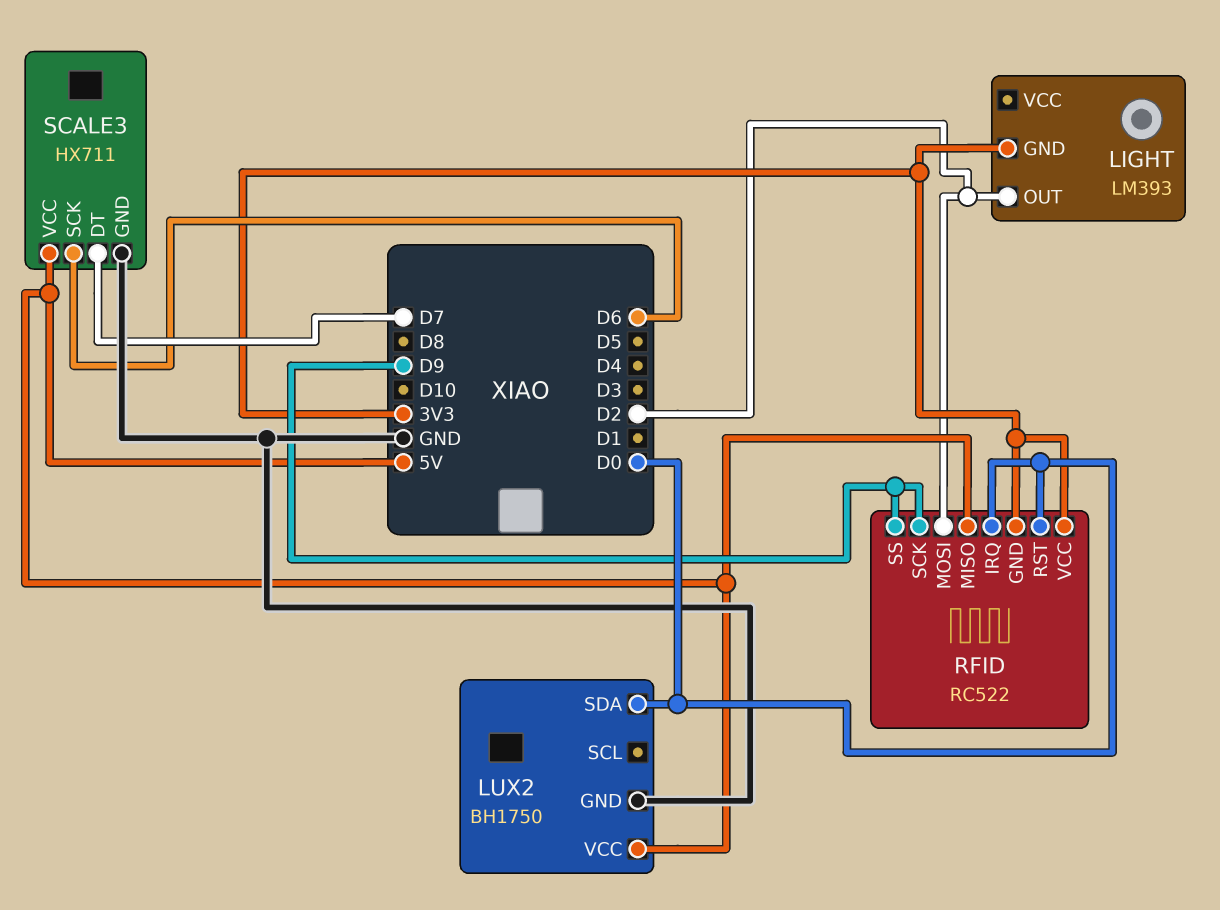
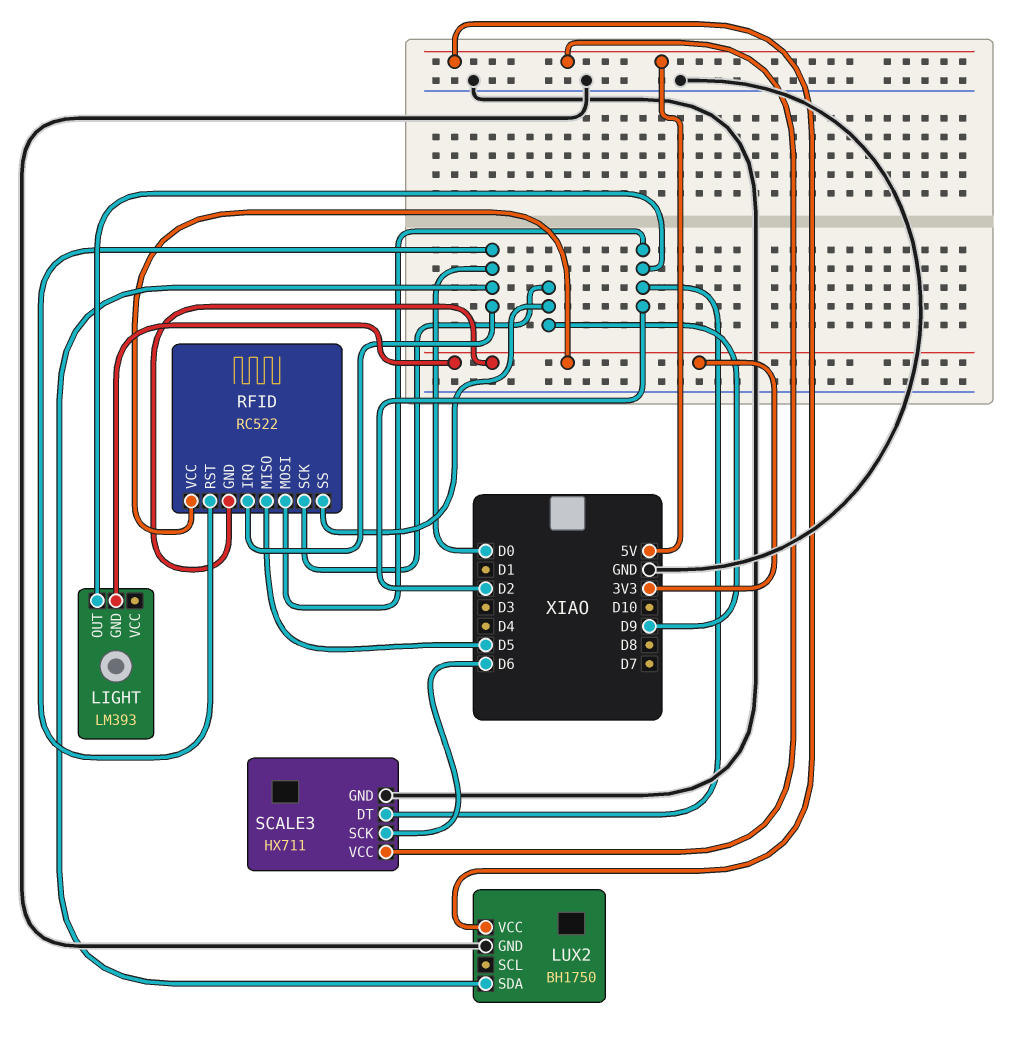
RFID pin MISO: 5V -> D5
SCALE3 pin DT: D7 -> D2

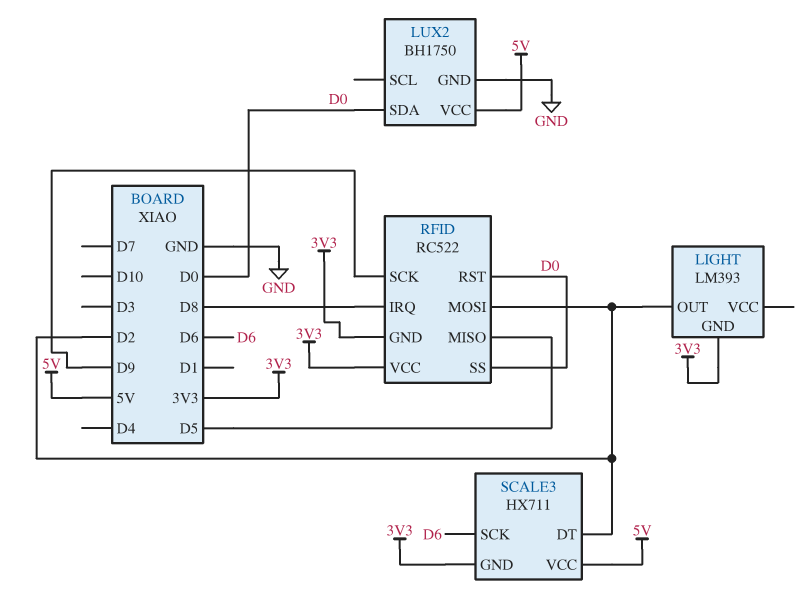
RFID pin IRQ: D0 -> D8
RFID pin SS: D9 -> D0
SCALE3 pin GND: GND -> 3V3

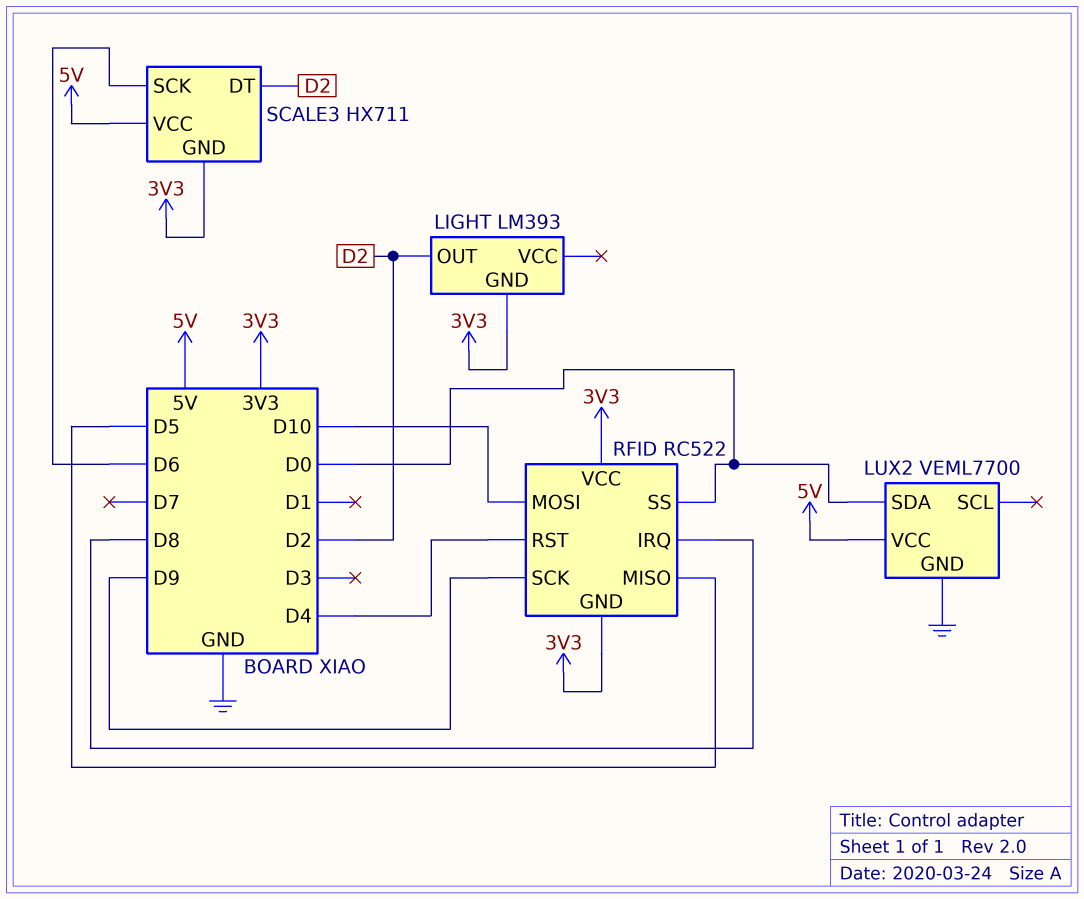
LUX2: BH1750 -> VEML7700
RFID pin MOSI: D2 -> D10
RFID pin RST: D0 -> D4

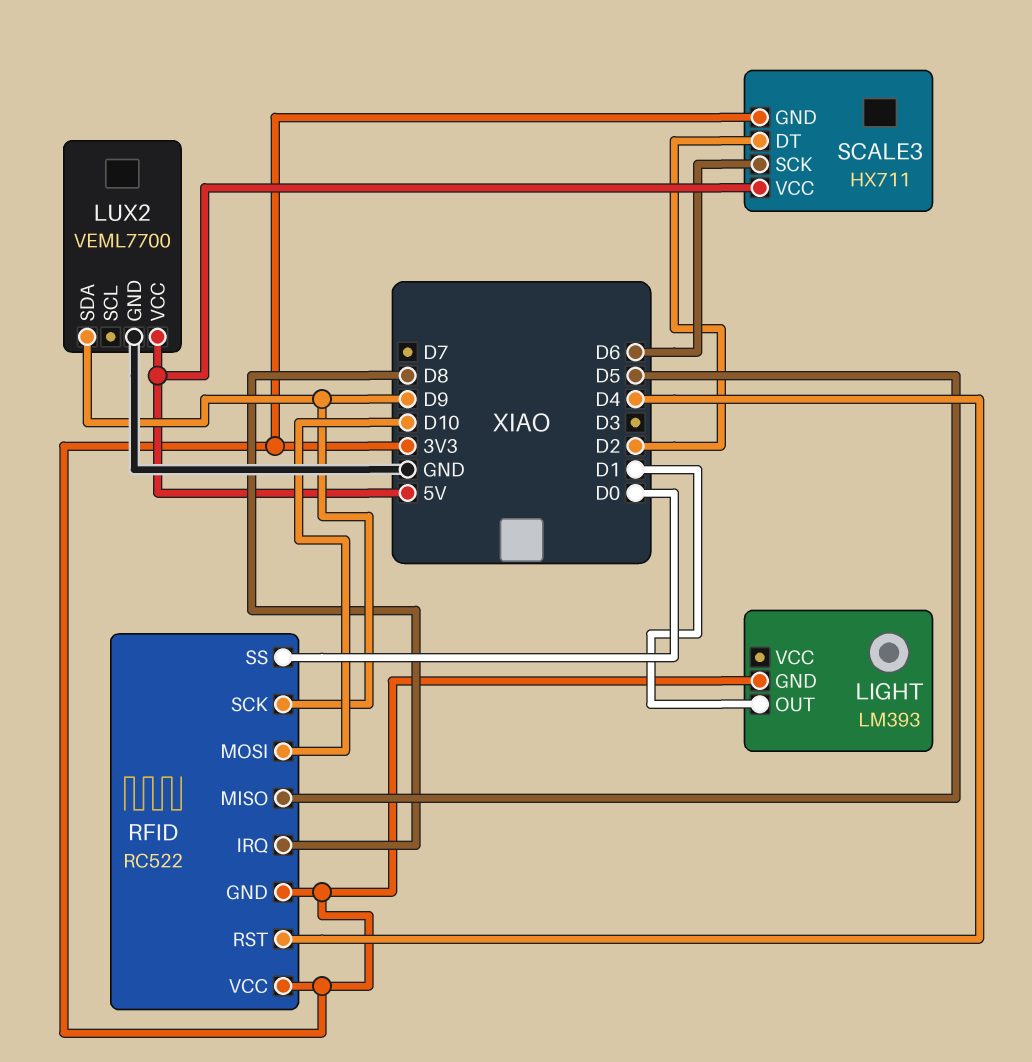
LIGHT pin OUT: D2 -> D1
LUX2 pin SDA: D0 -> D9

